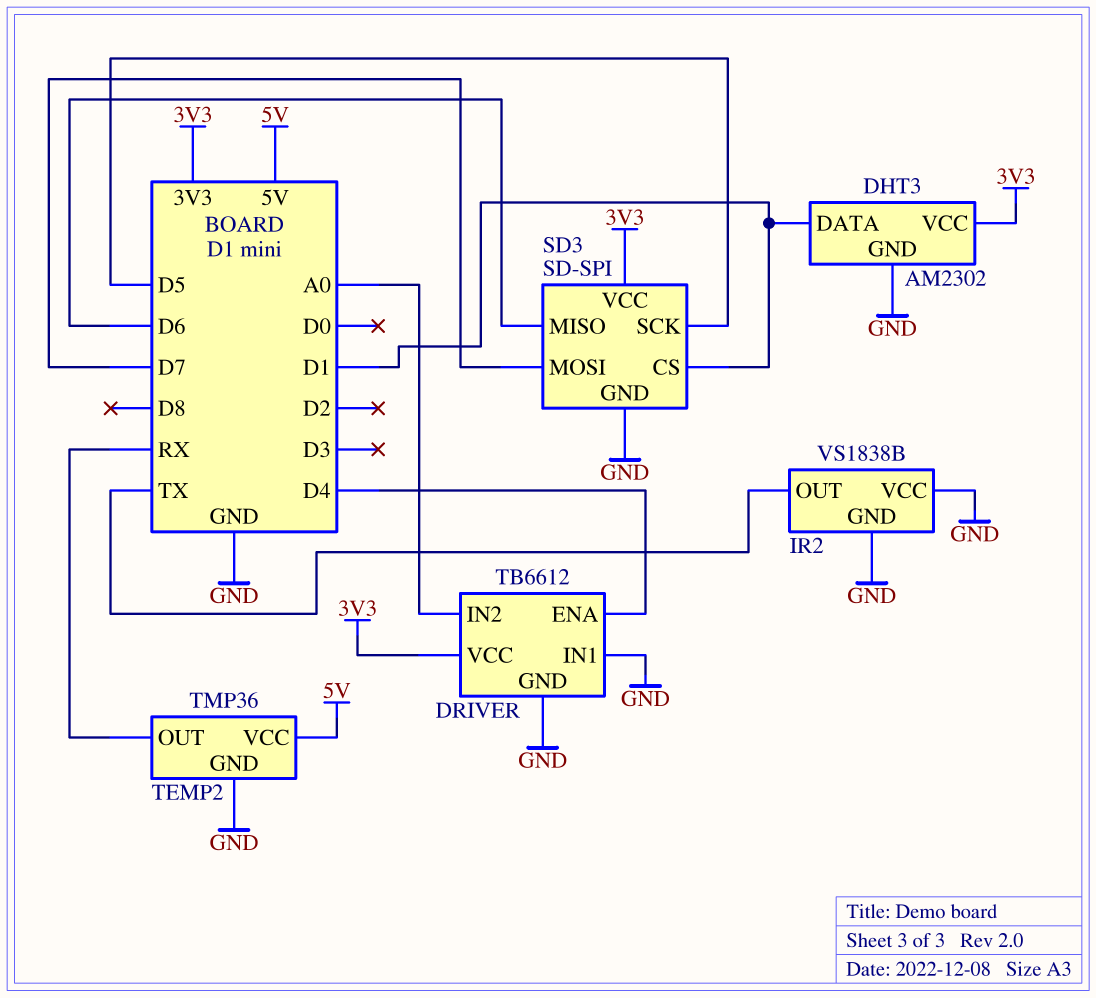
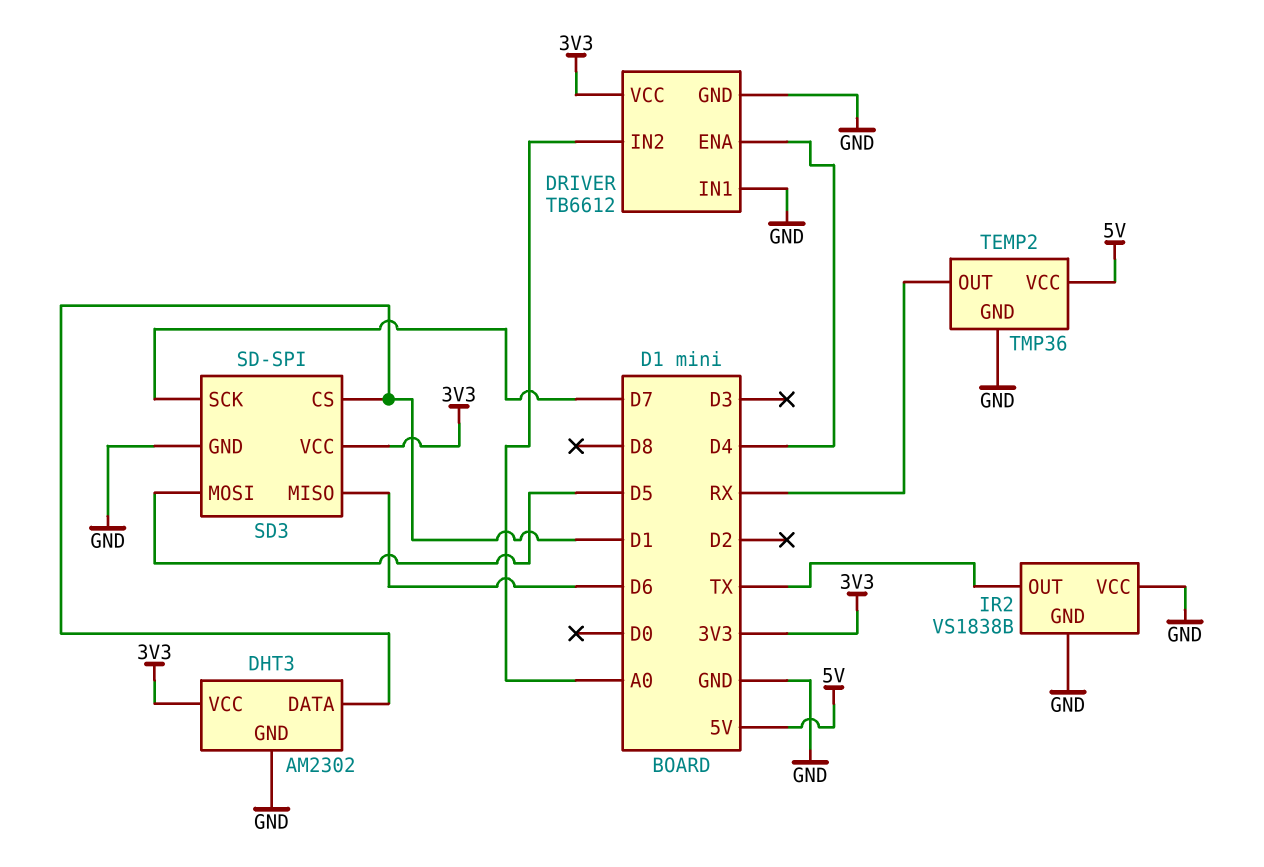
SD3 pin MOSI: D7 -> D5
SD3 pin SCK: D5 -> D7

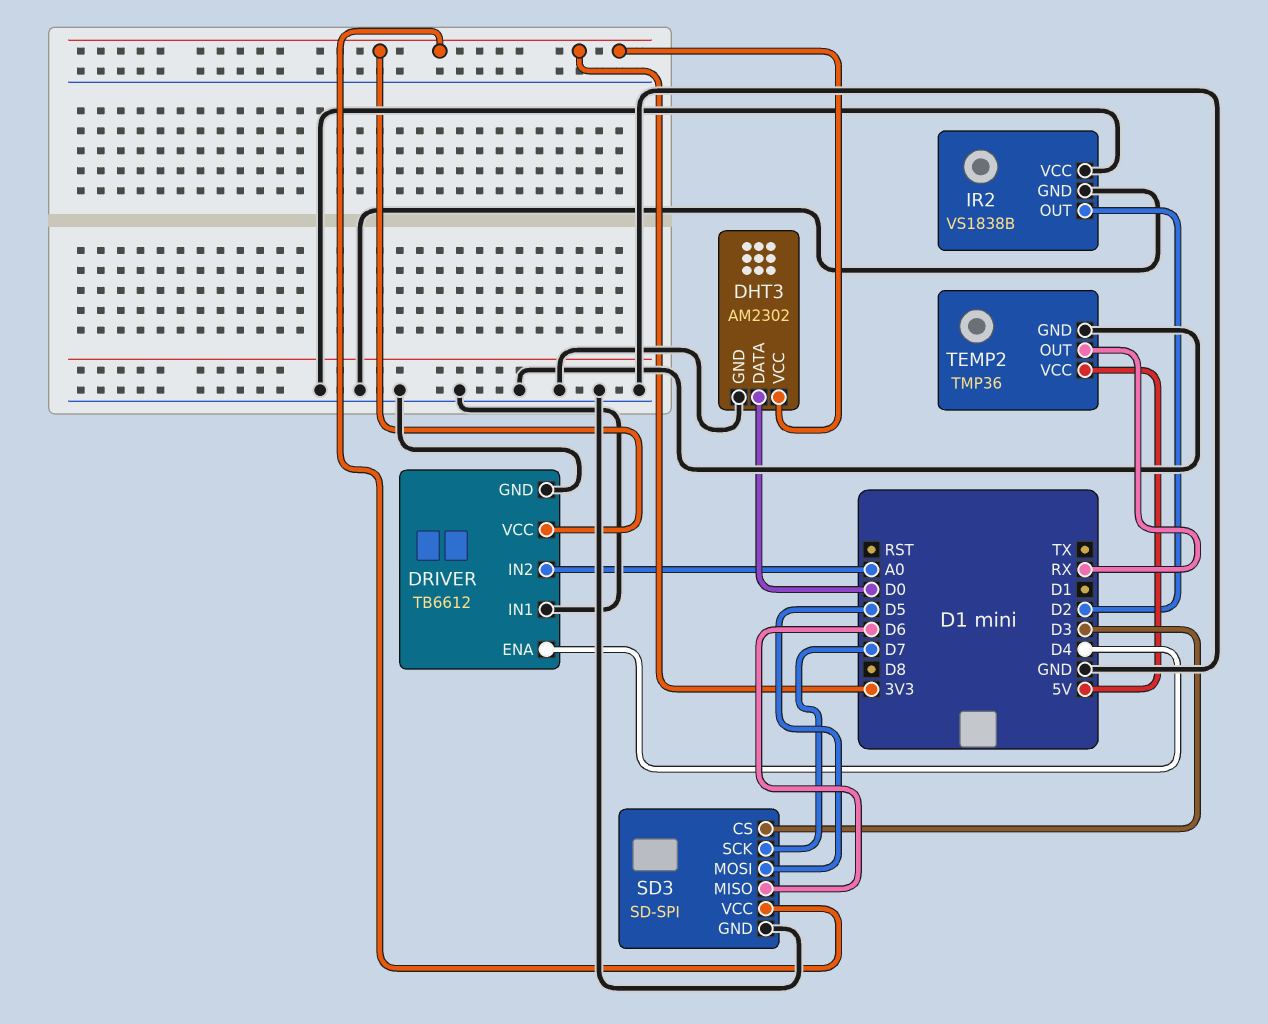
DHT3 pin DATA: D1 -> D0
IR2 pin OUT: TX -> D2
SD3 pin CS: D1 -> D3

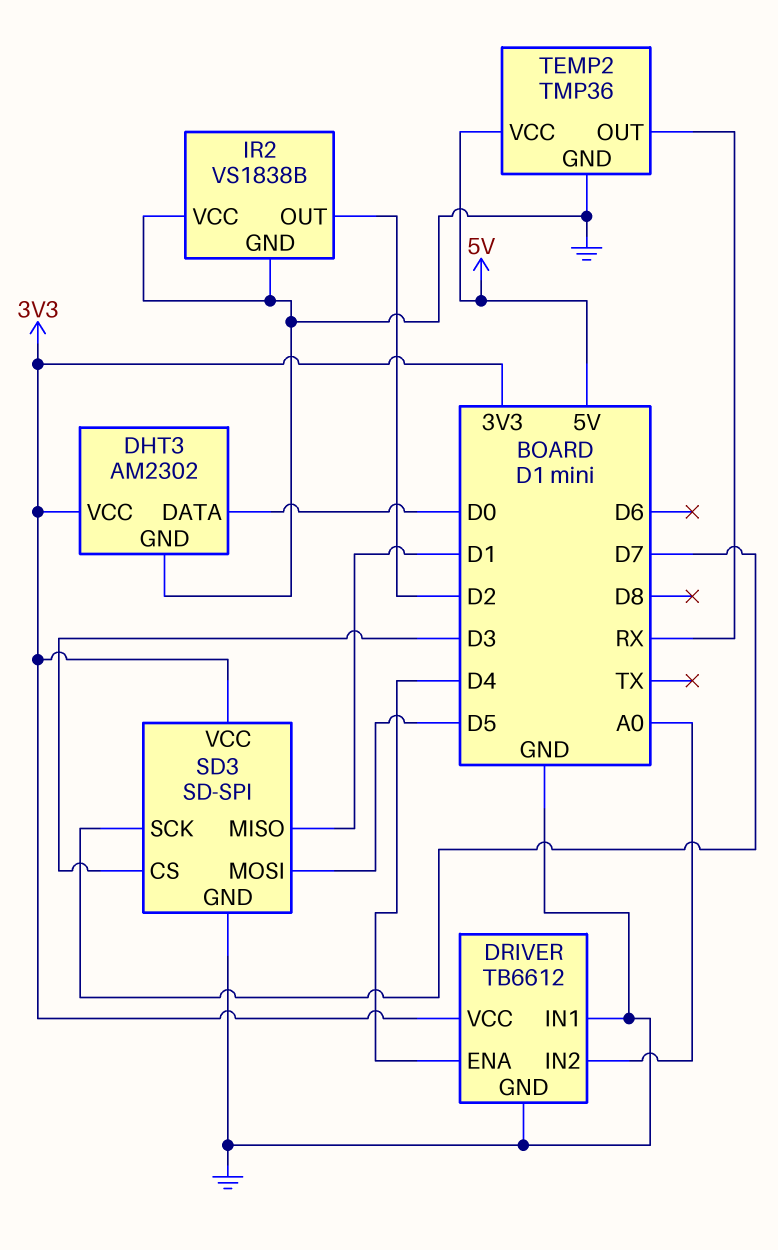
SD3 pin MISO: D6 -> D1

